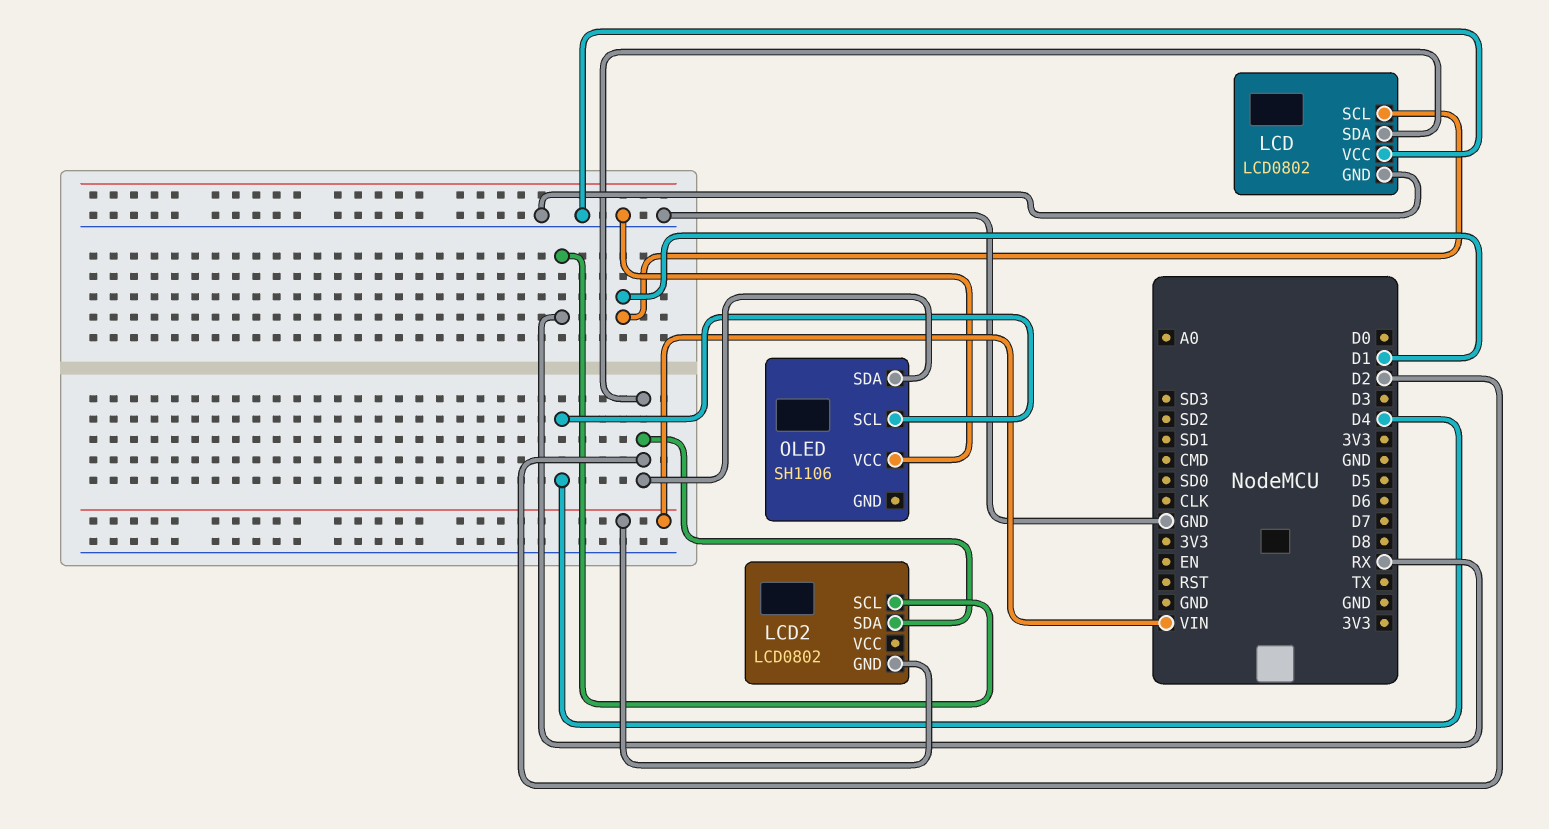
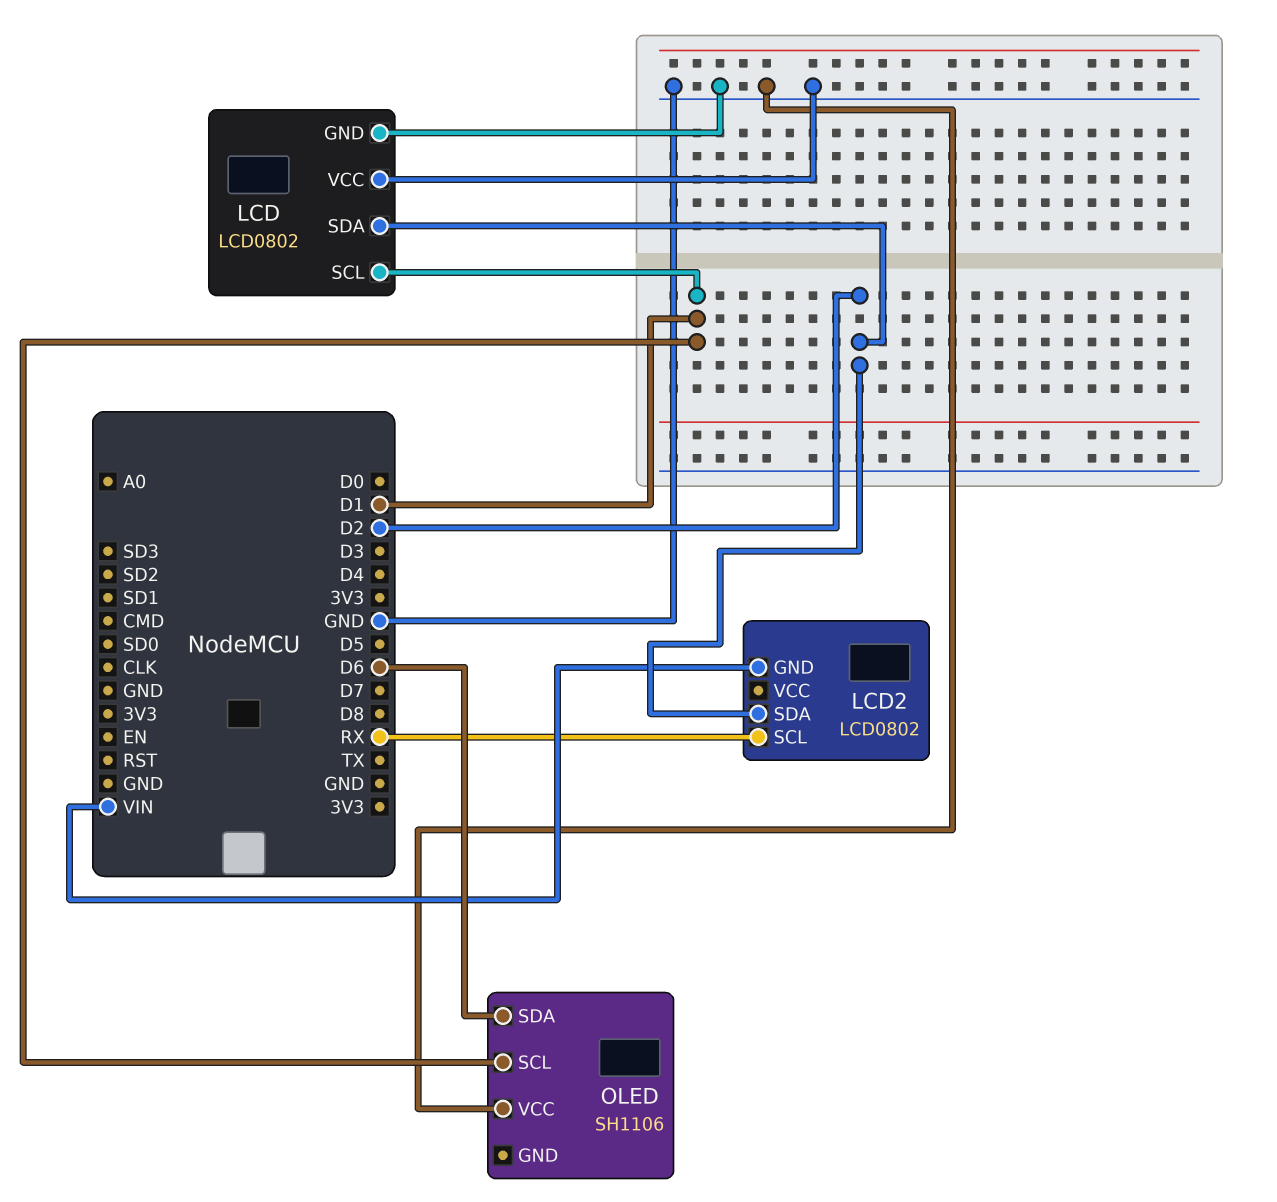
OLED pin SCL: D4 -> D1
OLED pin SDA: D2 -> D6

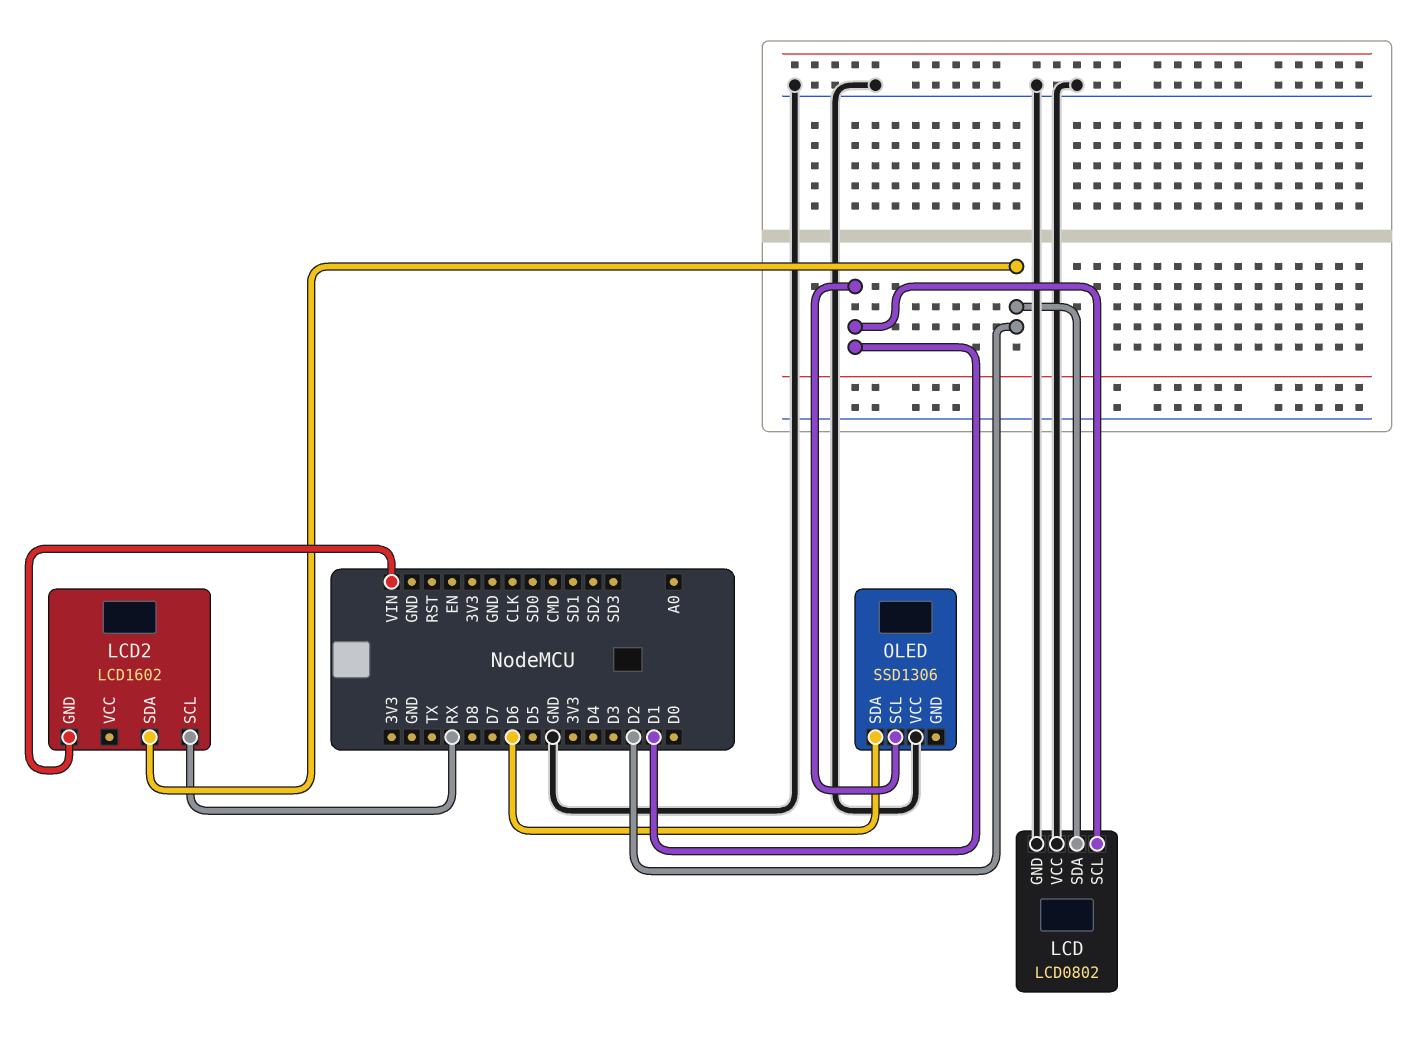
LCD2: LCD0802 -> LCD1602
OLED: SH1106 -> SSD1306

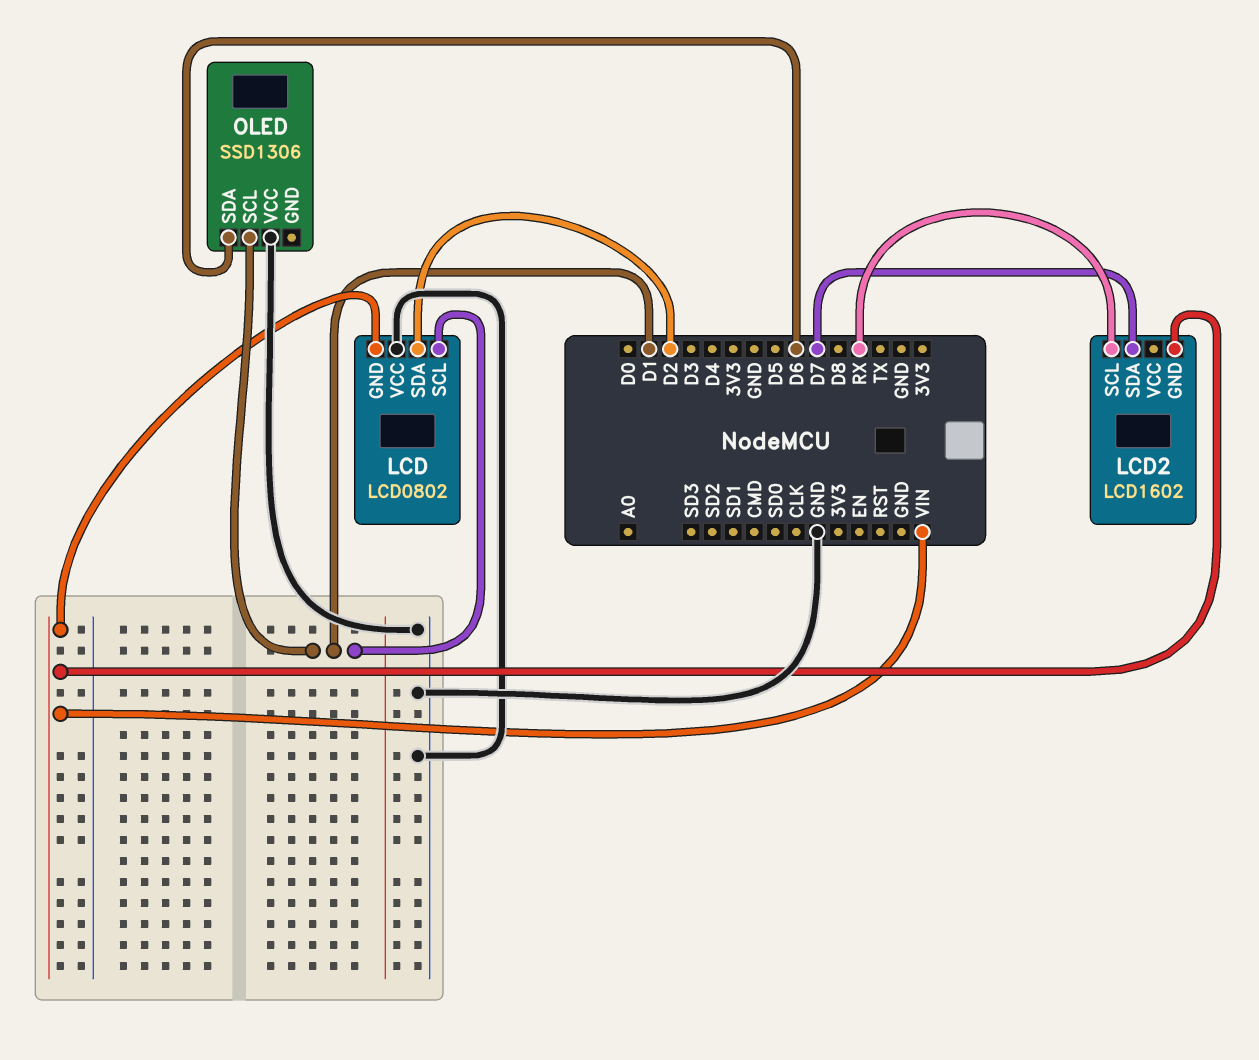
LCD pin GND: GND -> VIN
LCD2 pin SDA: D2 -> D7

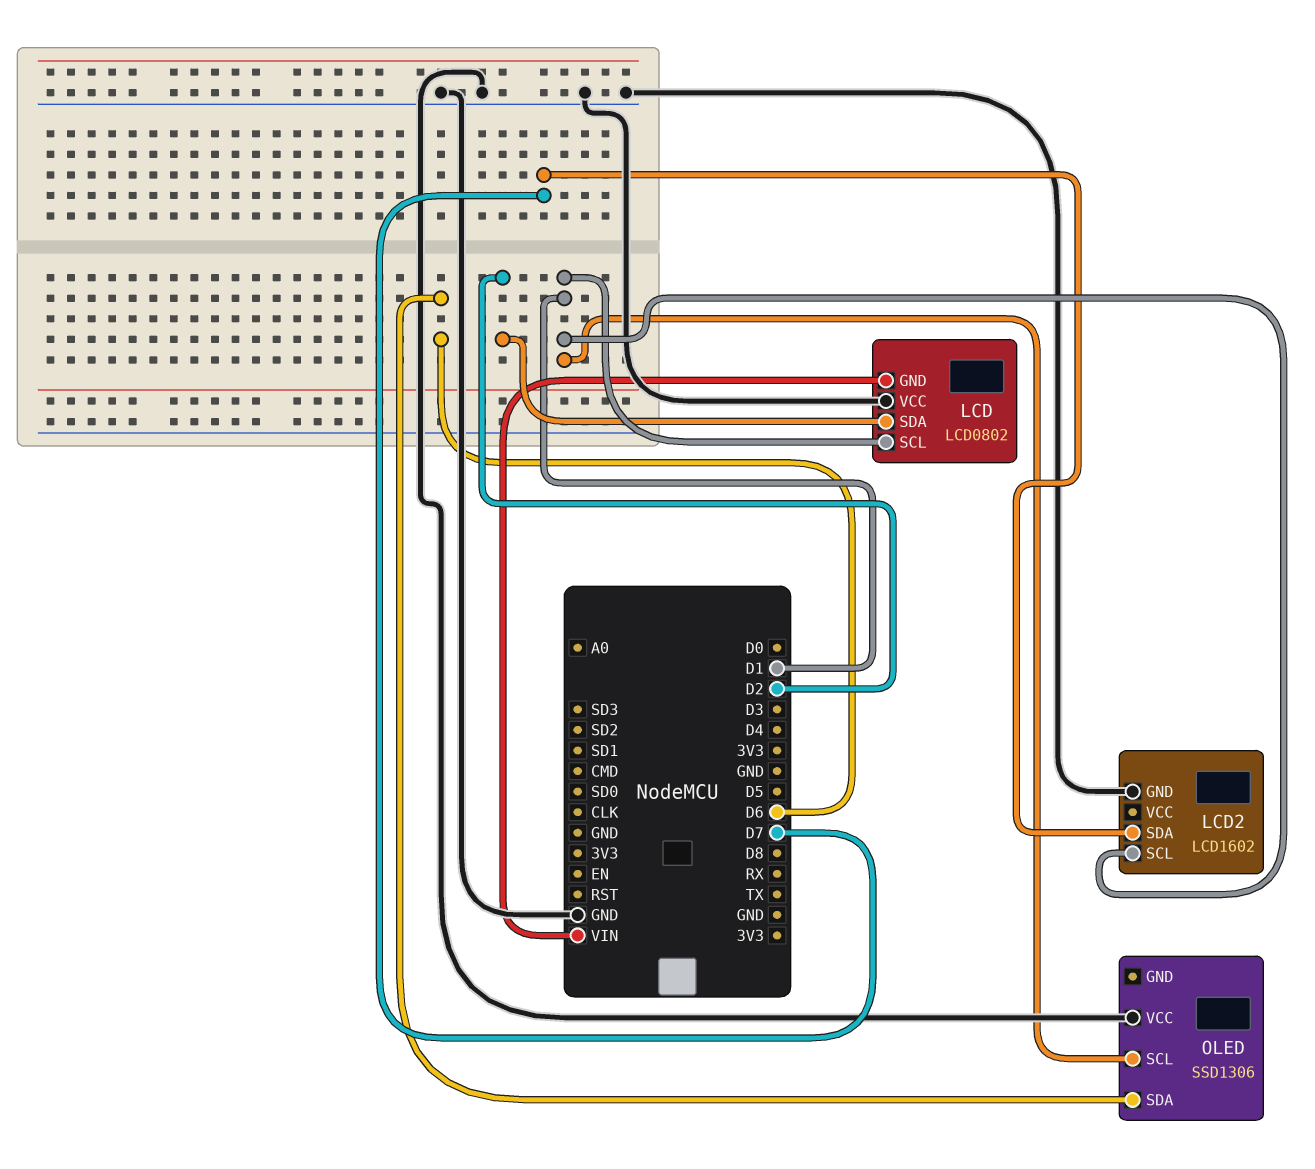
LCD2 pin GND: VIN -> GND
LCD2 pin SCL: RX -> D1

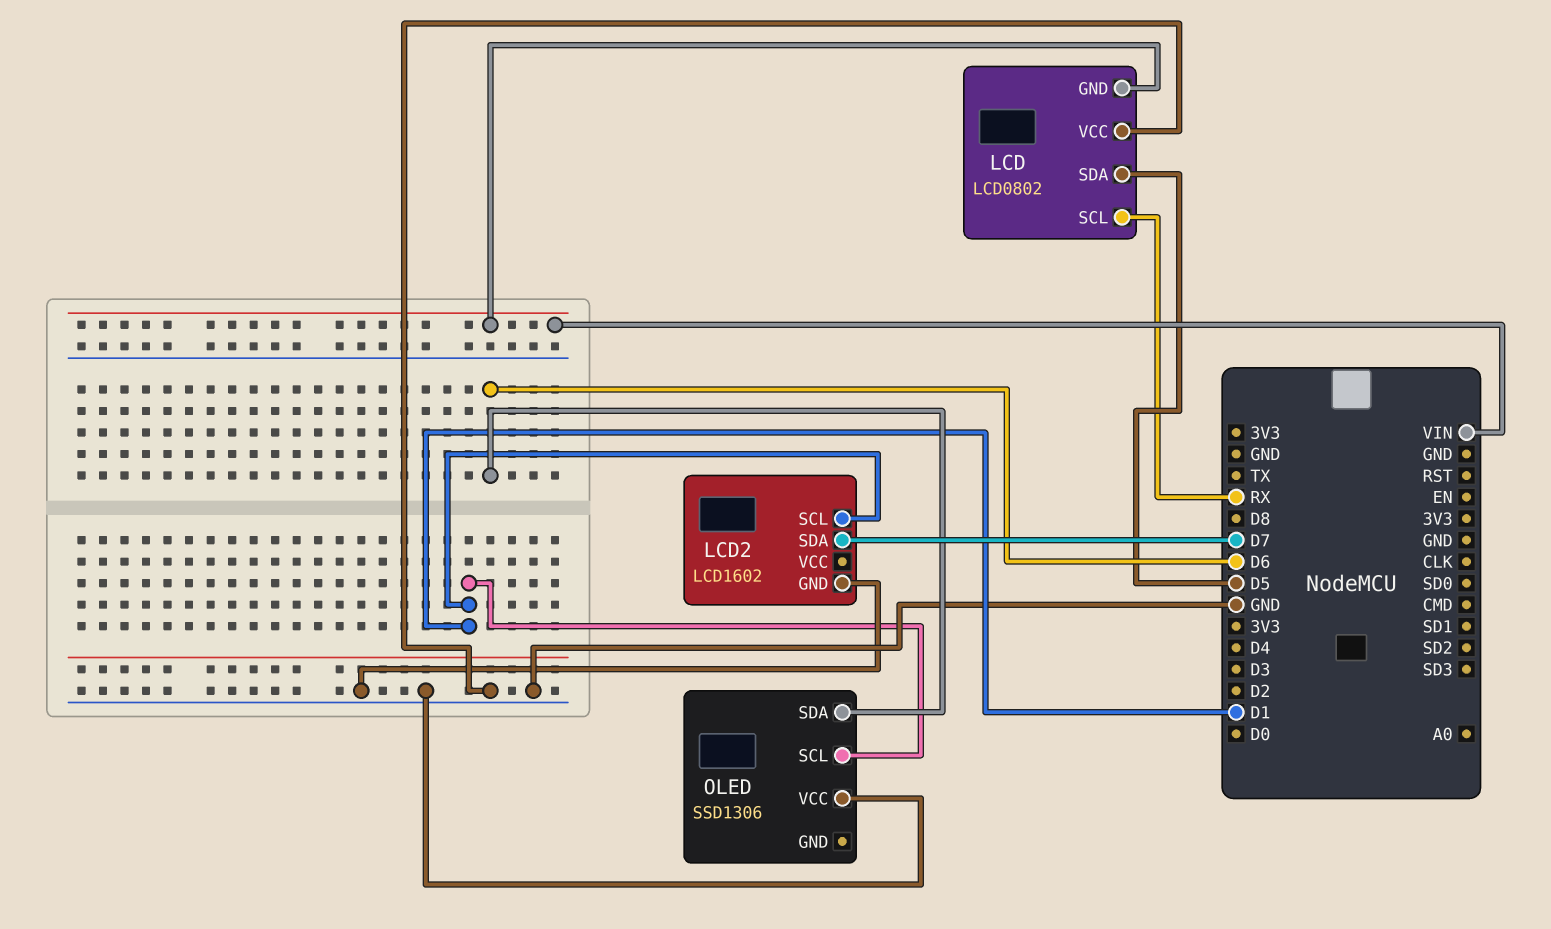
LCD pin SCL: D1 -> RX
LCD pin SDA: D2 -> D5

